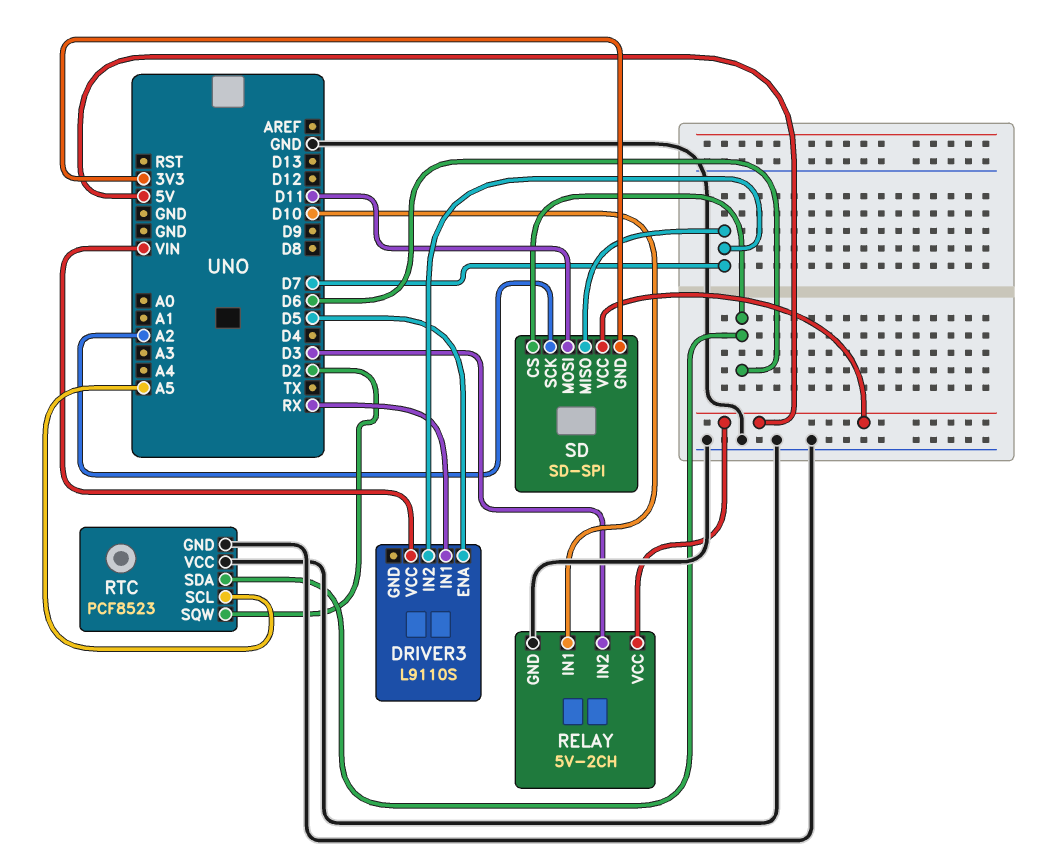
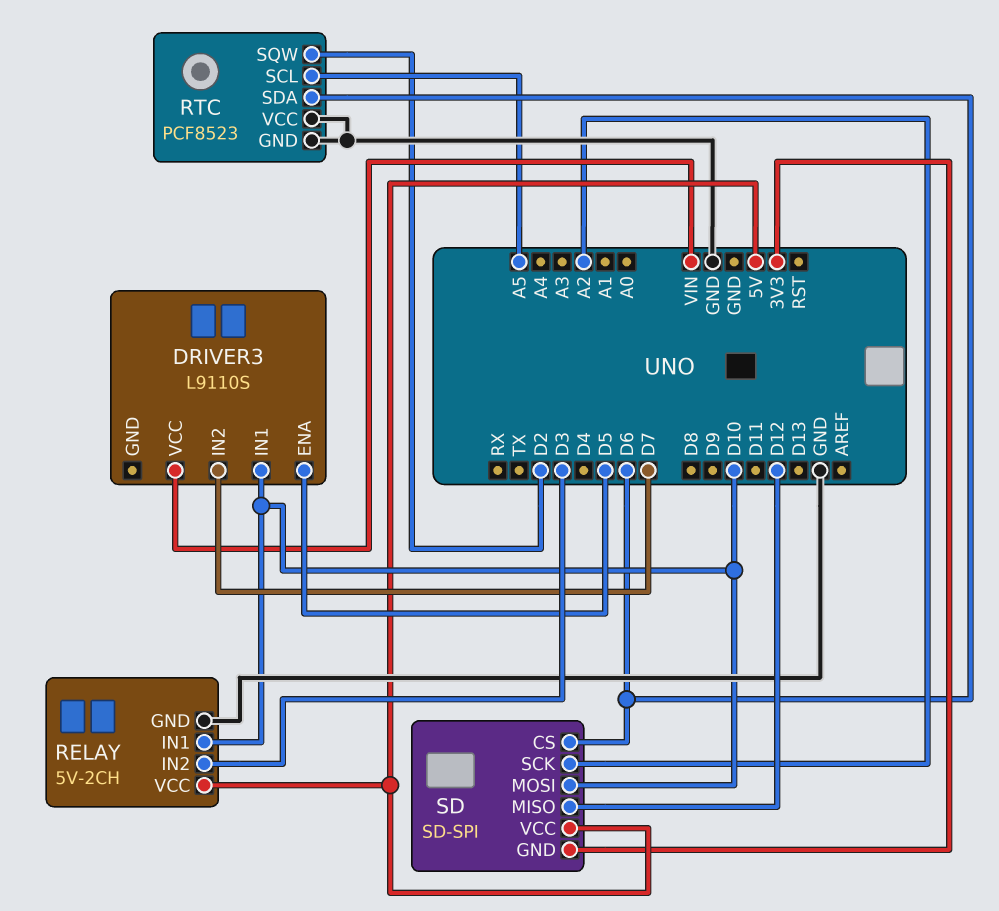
DRIVER3 pin IN1: RX -> D10
SD pin MISO: D7 -> D12
SD pin MOSI: D11 -> D10

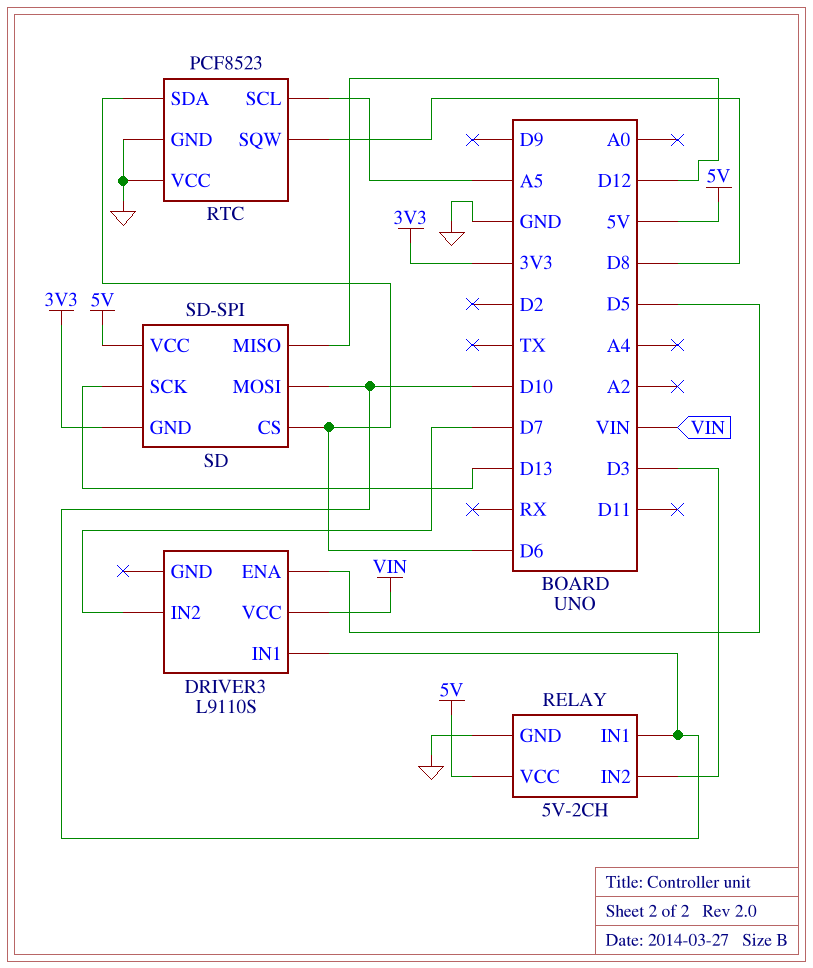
RTC pin SQW: D2 -> D8
SD pin SCK: A2 -> D13

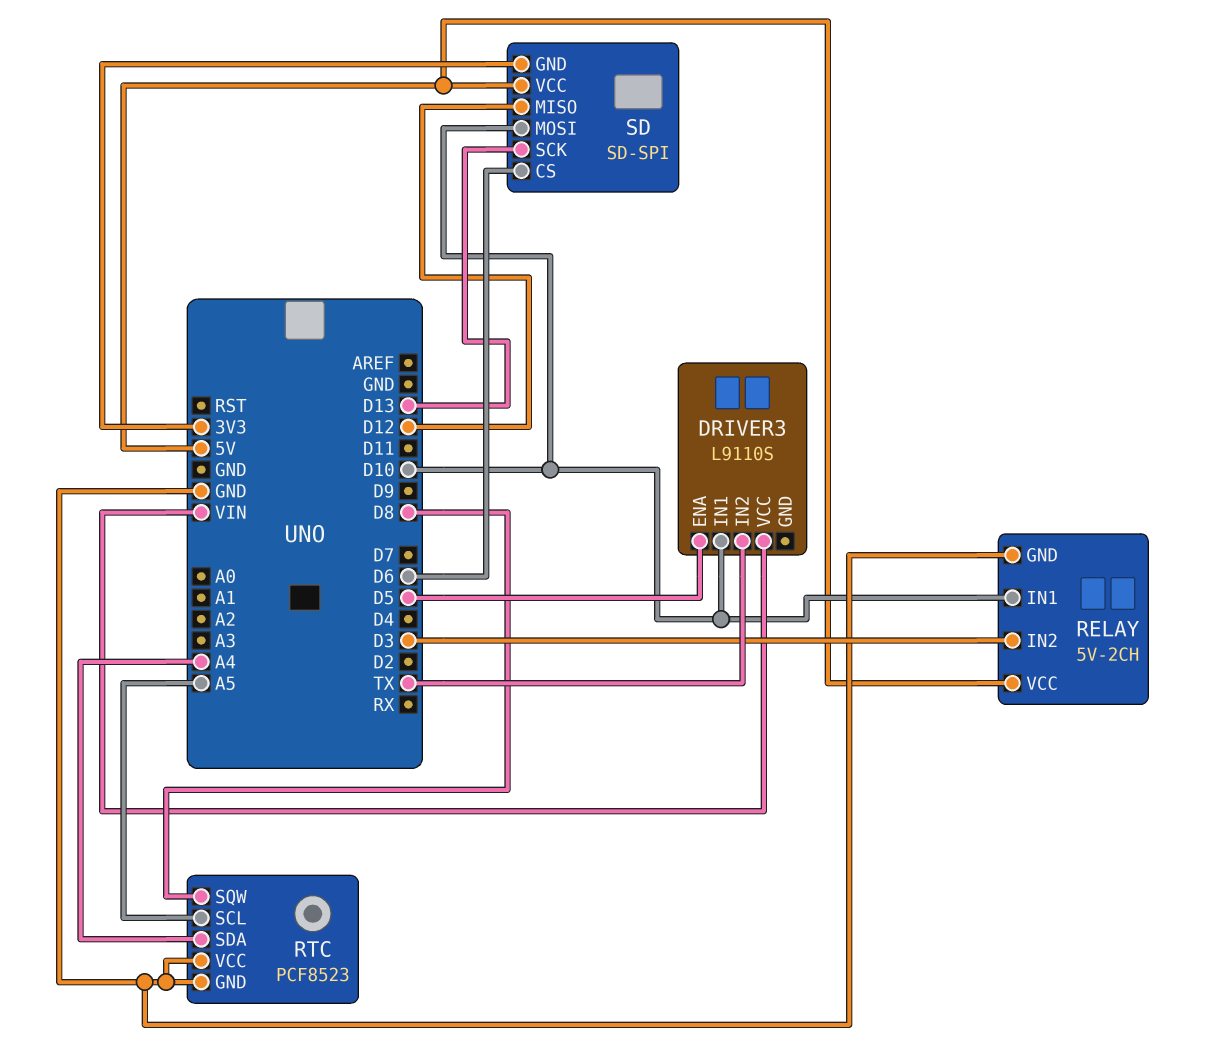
DRIVER3 pin IN2: D7 -> TX
RTC pin SDA: D6 -> A4

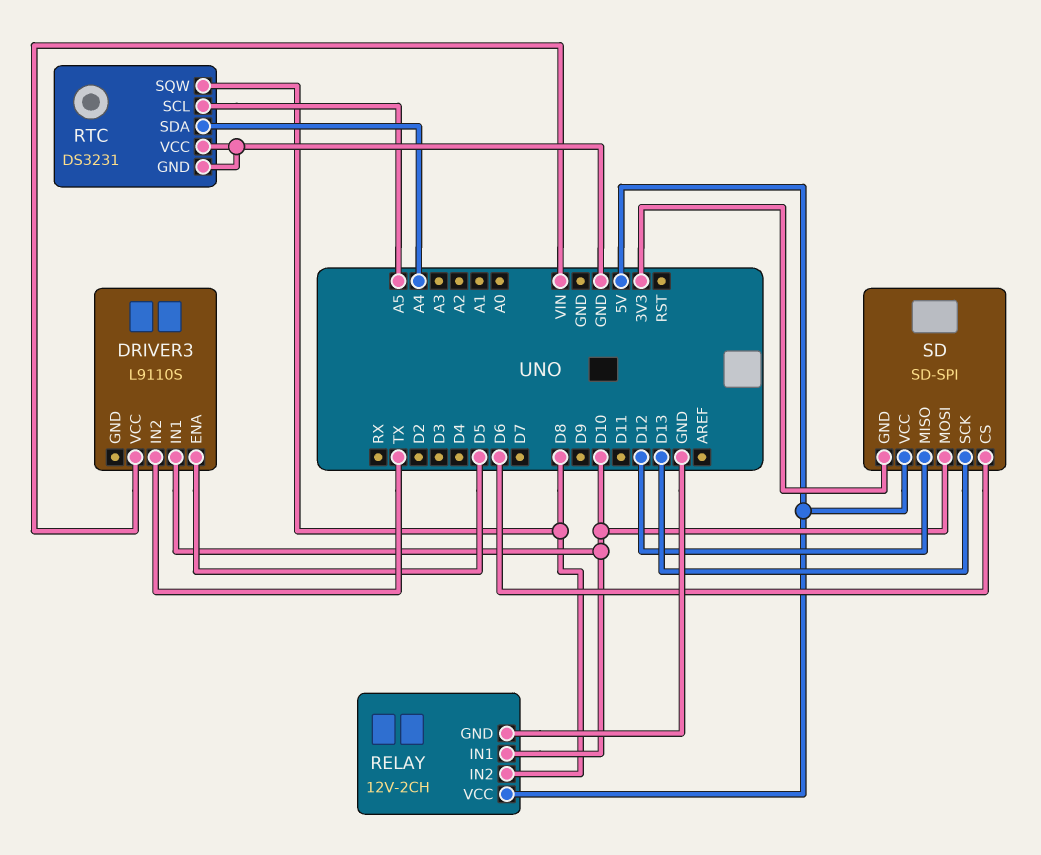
RELAY: 5V-2CH -> 12V-2CH
RELAY pin IN2: D3 -> D8
RTC: PCF8523 -> DS3231

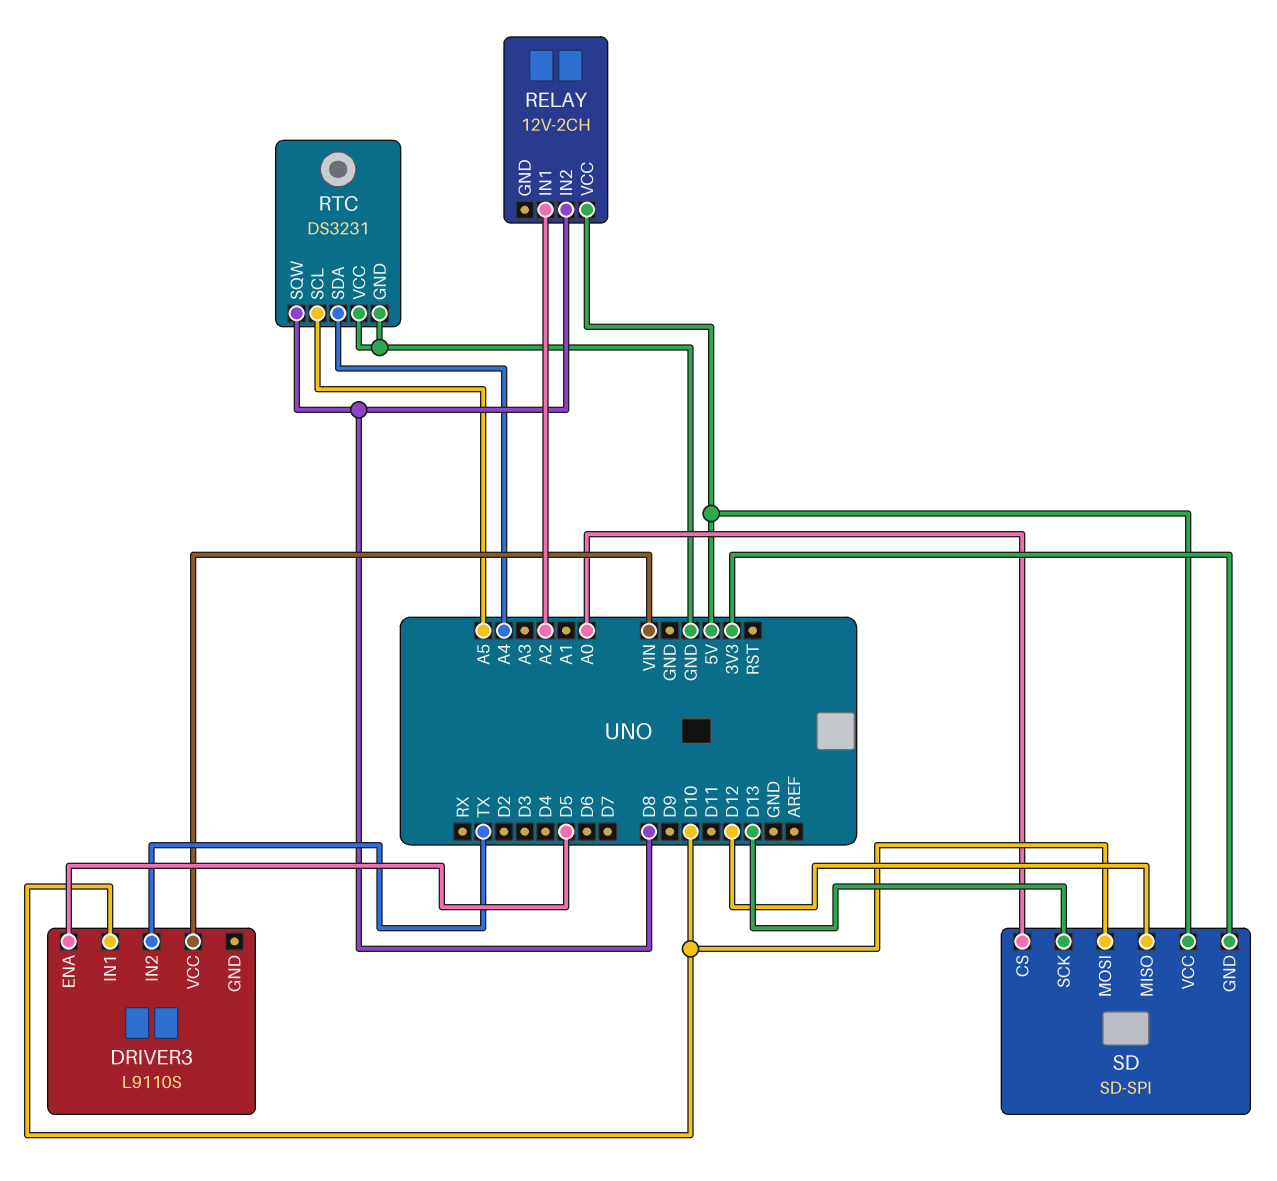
RELAY pin GND: GND -> none
RELAY pin IN1: D10 -> A2
SD pin CS: D6 -> A0

